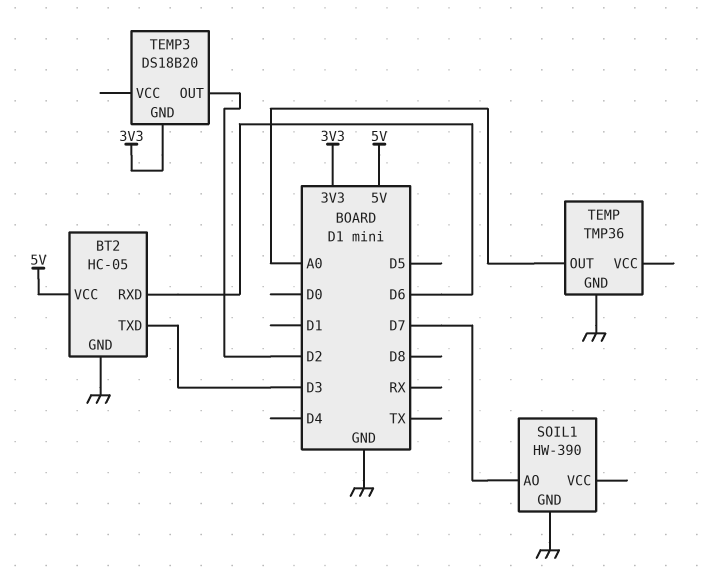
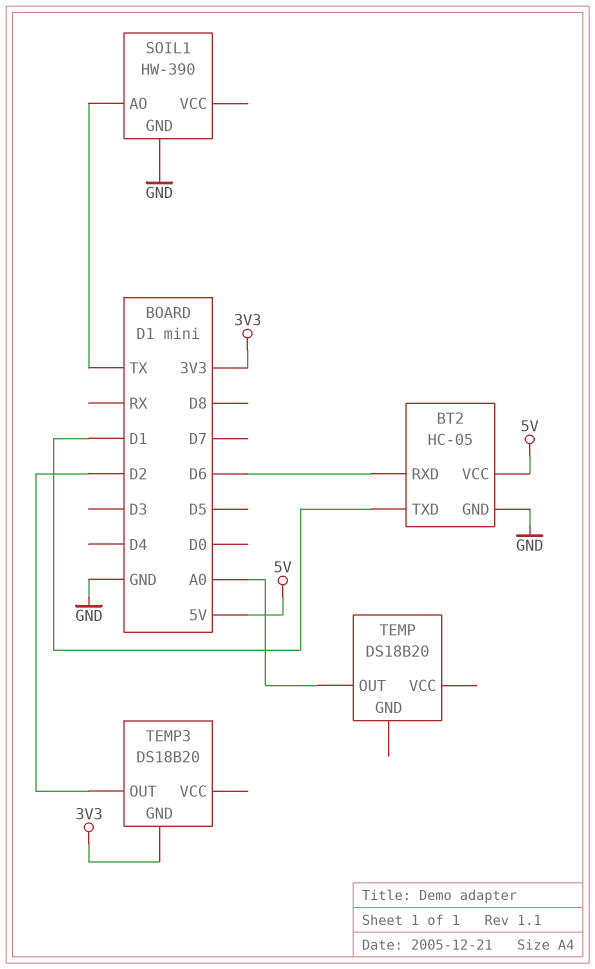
BT2 pin TXD: D3 -> D1
SOIL1 pin AO: D7 -> TX
TEMP: TMP36 -> DS18B20
TEMP pin GND: GND -> none

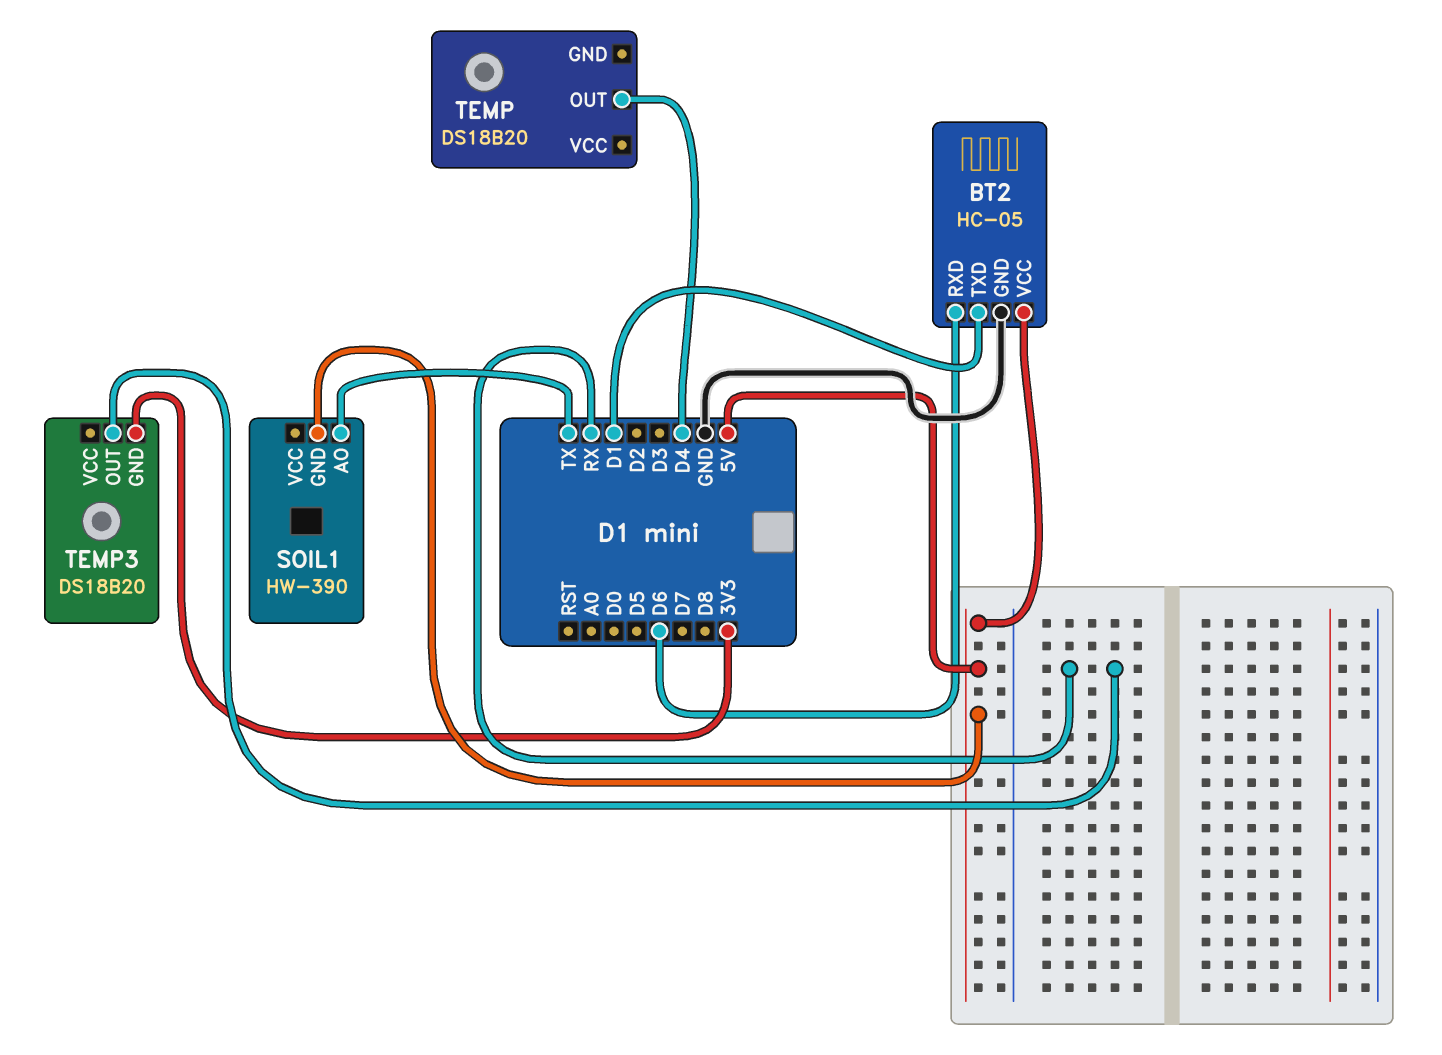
SOIL1 pin GND: GND -> 5V
TEMP pin OUT: A0 -> D4
TEMP3 pin OUT: D2 -> RX

